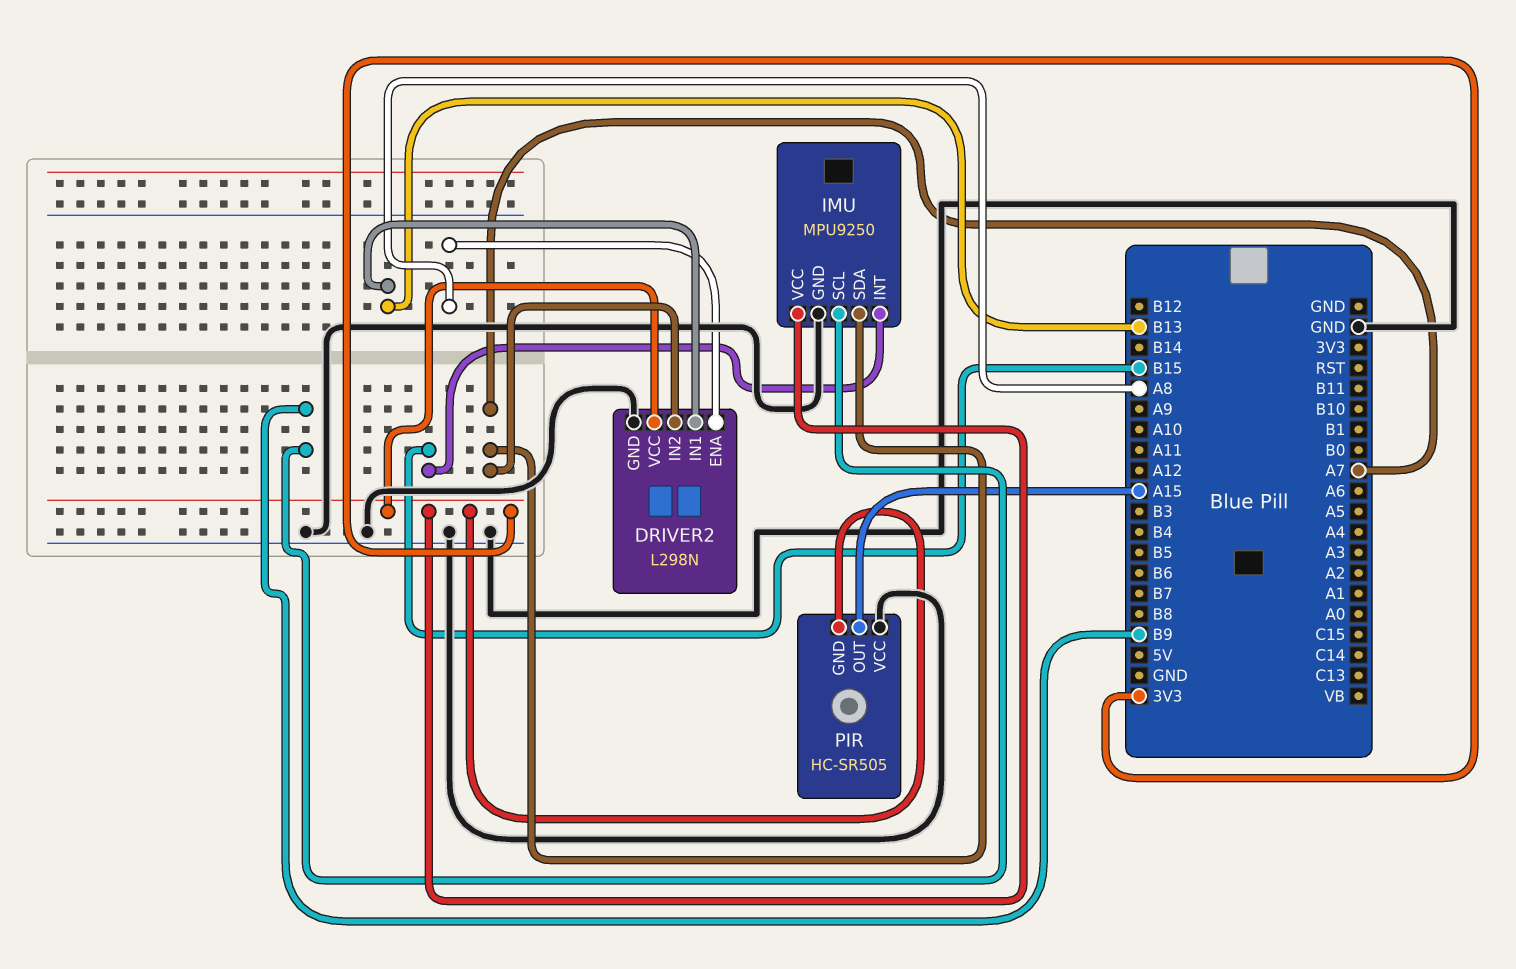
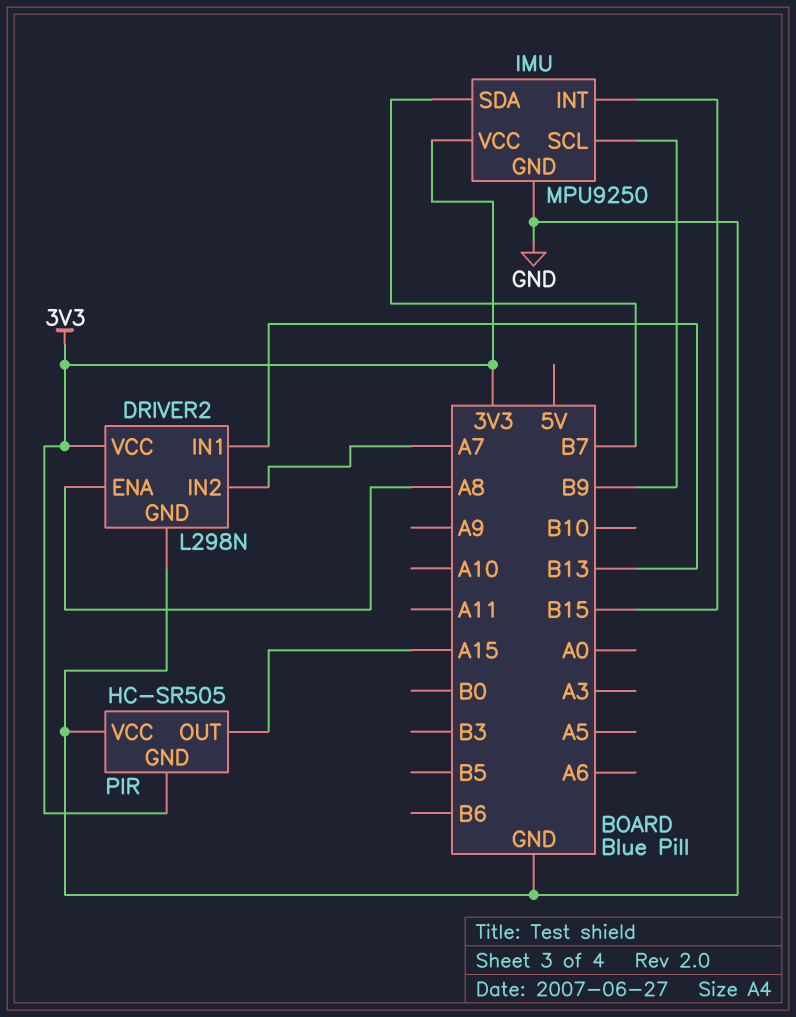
IMU pin SDA: A7 -> B7

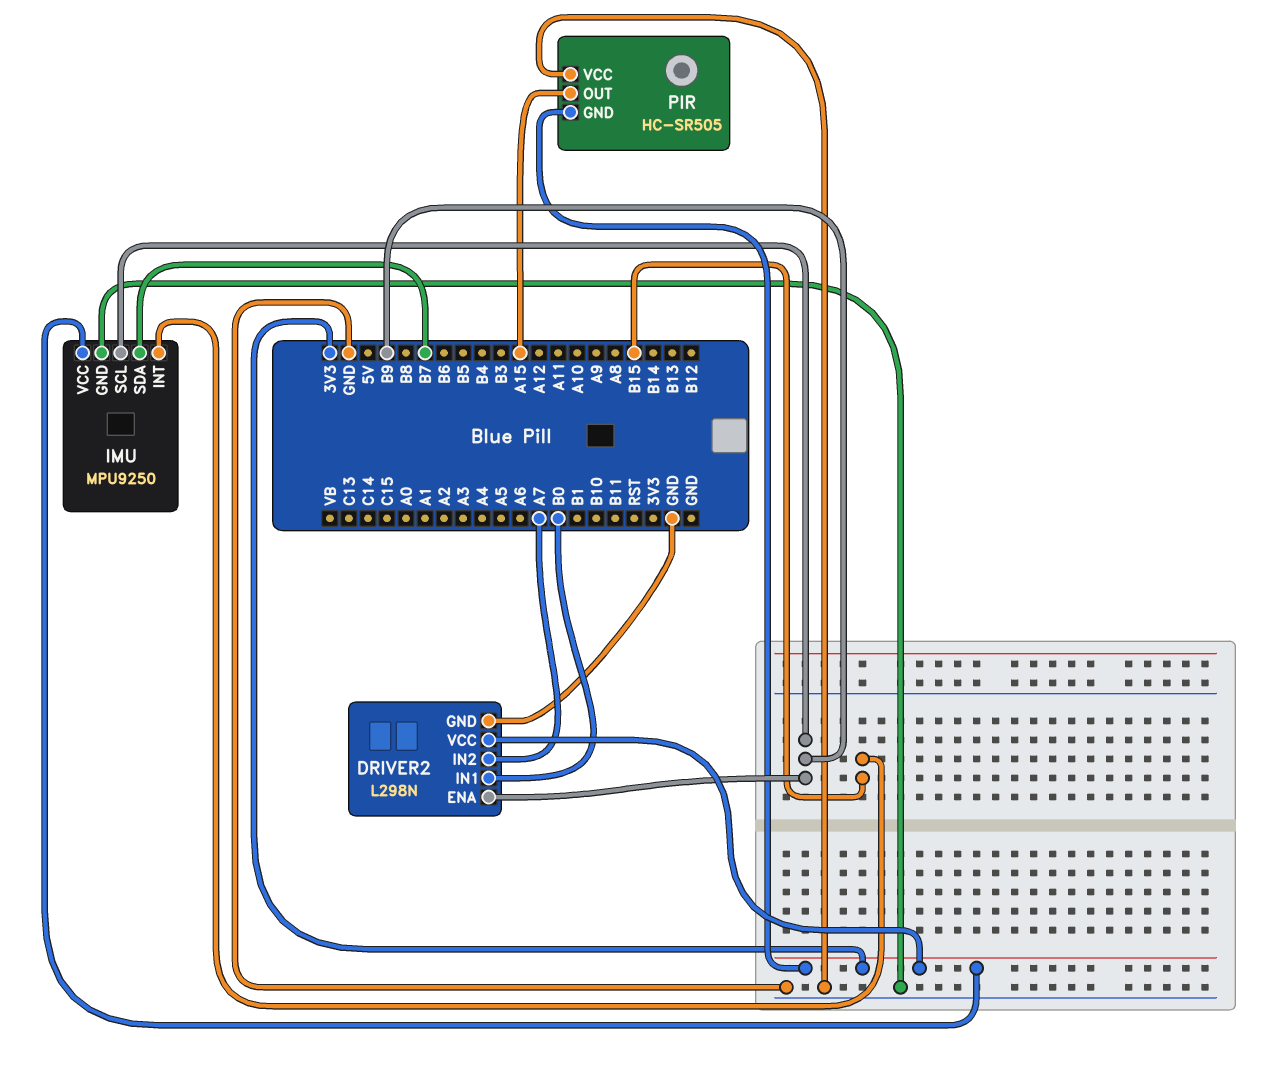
DRIVER2 pin ENA: A8 -> B9
DRIVER2 pin IN1: B13 -> B0

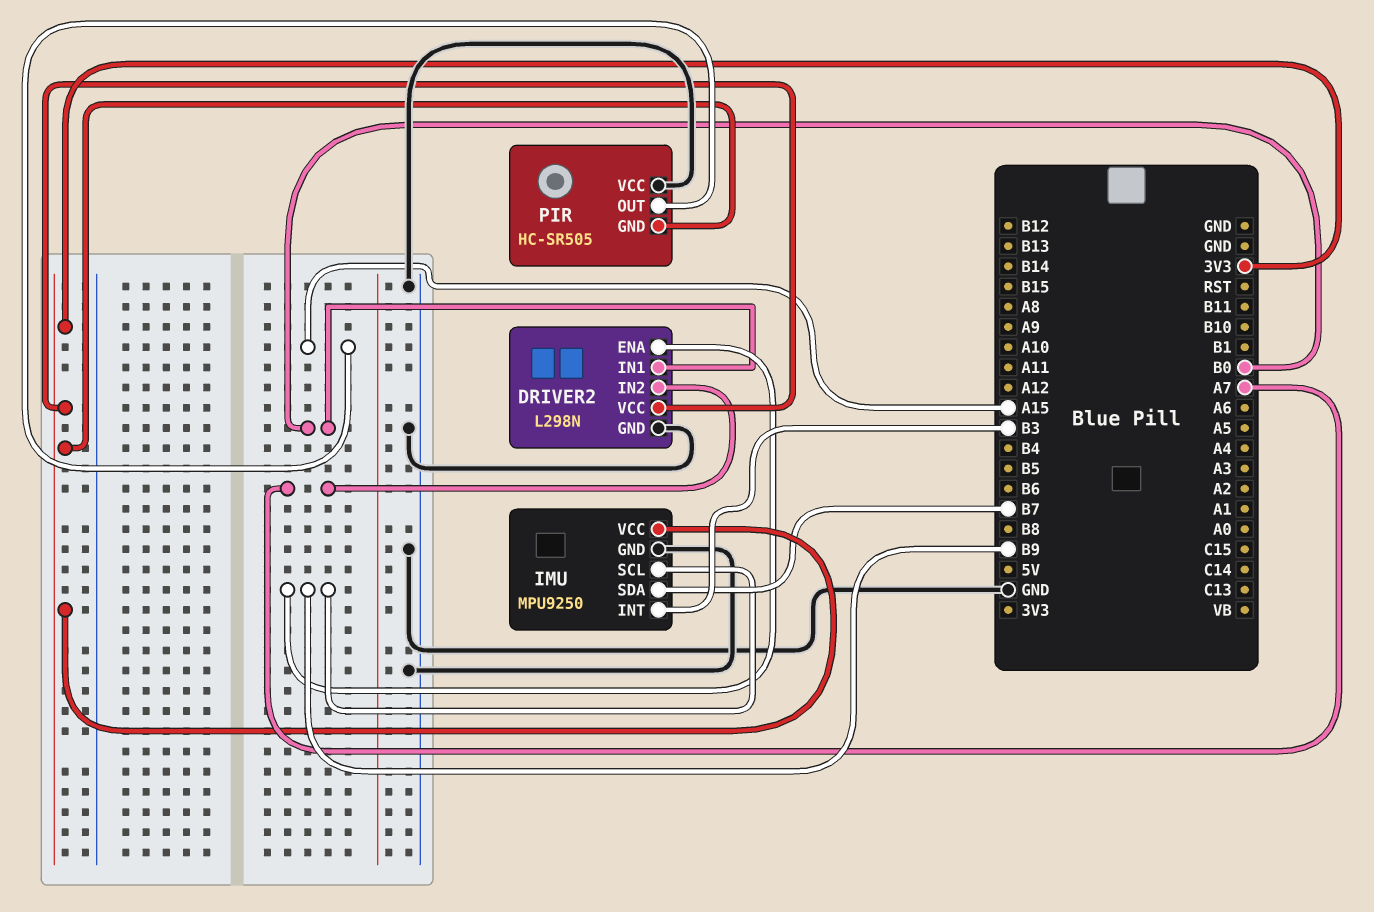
IMU pin INT: B15 -> B3

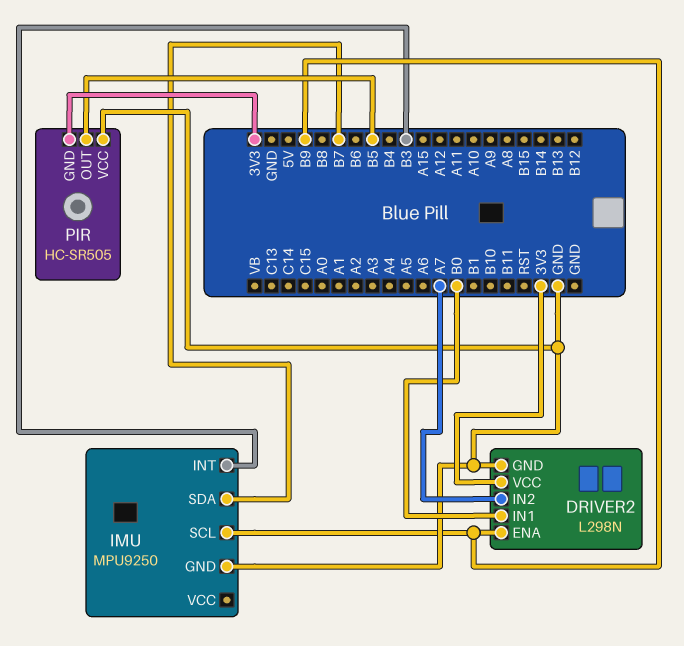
IMU pin VCC: 3V3 -> none
PIR pin OUT: A15 -> B5

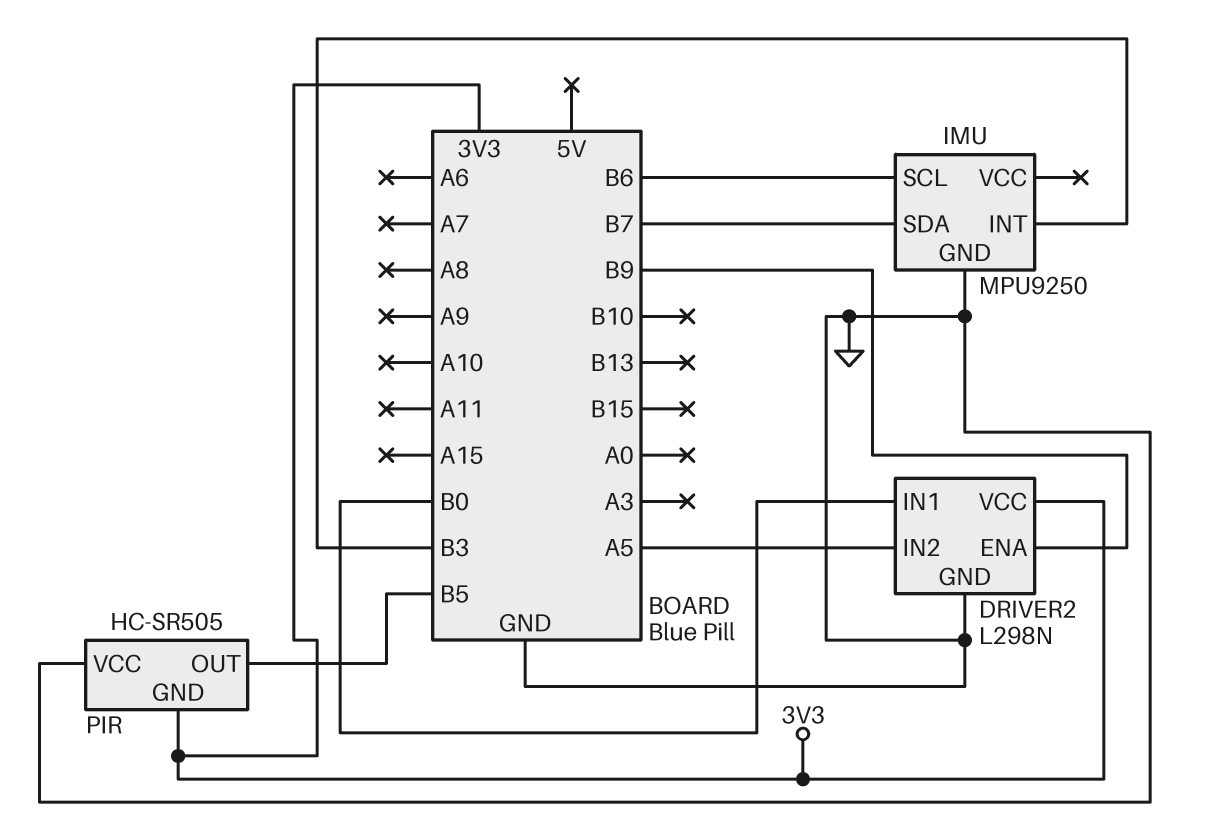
DRIVER2 pin IN2: A7 -> A5
IMU pin SCL: B9 -> B6

